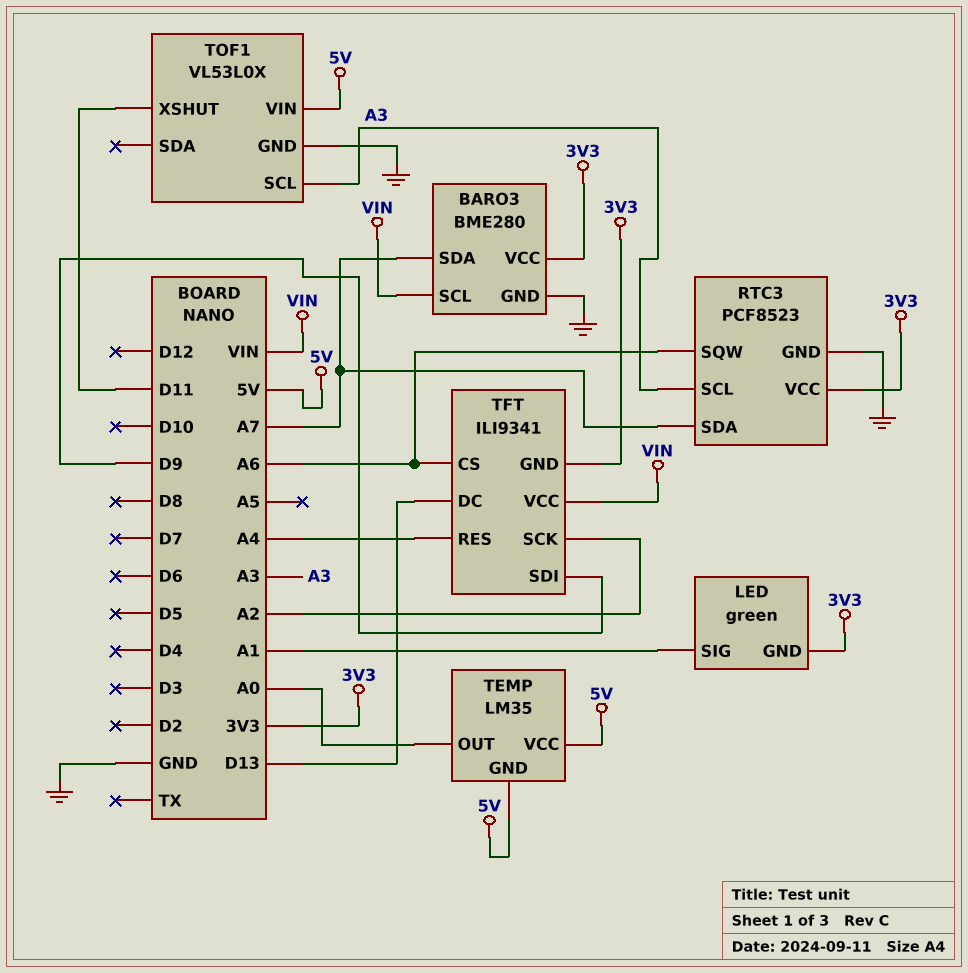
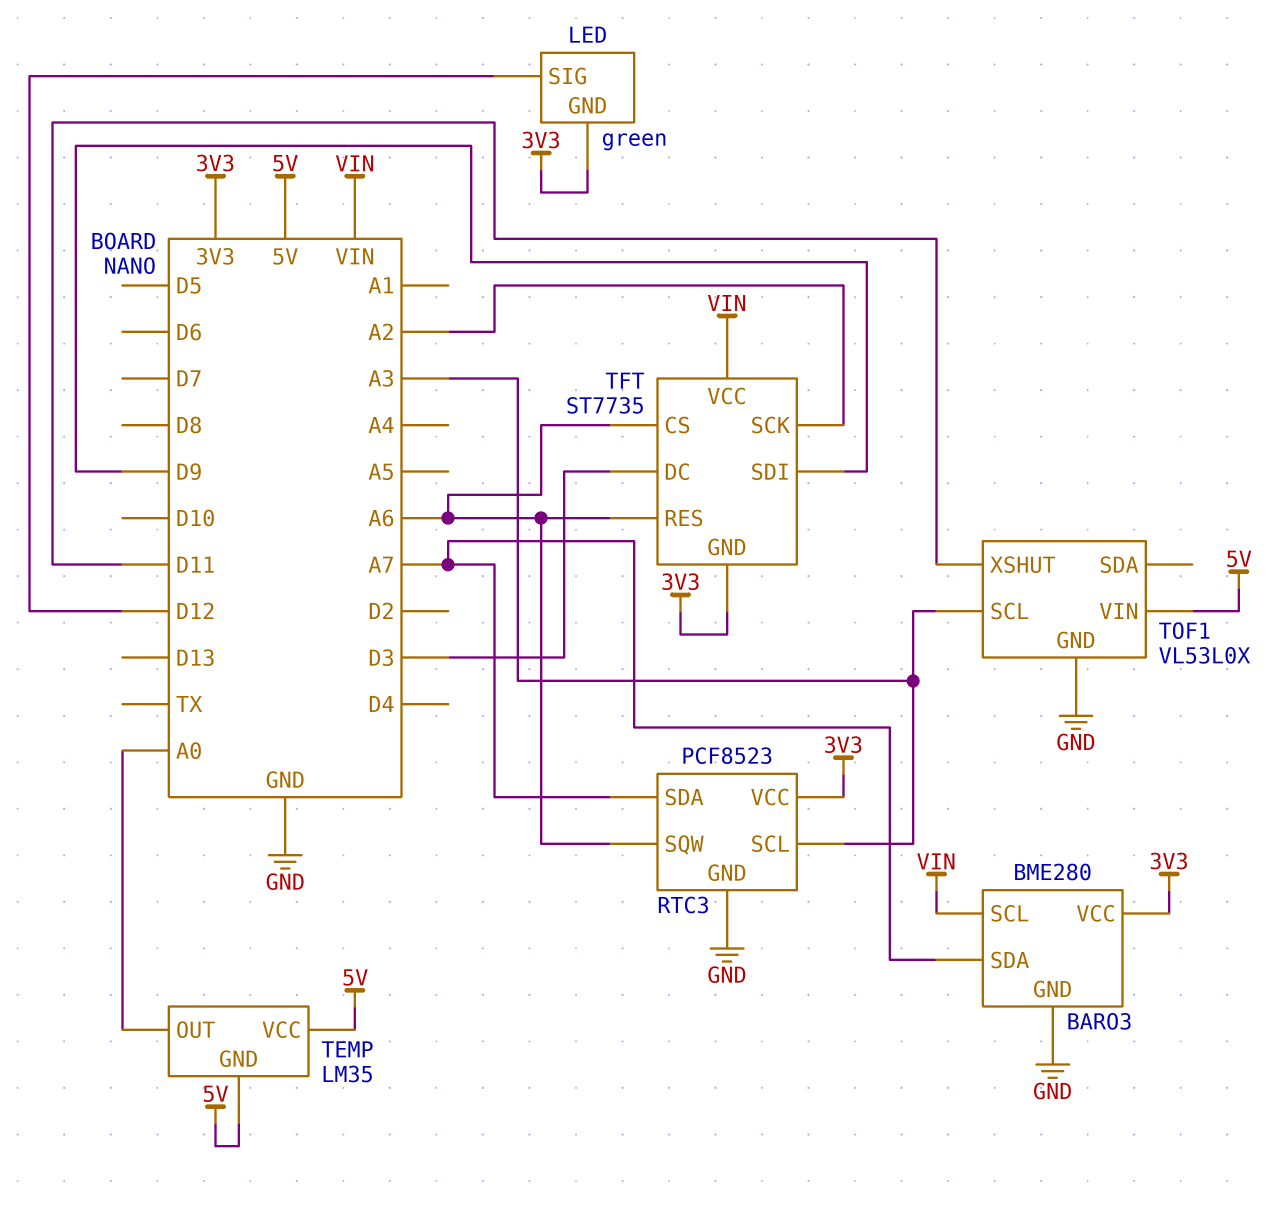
LED pin SIG: A1 -> D12
TFT: ILI9341 -> ST7735
TFT pin DC: D13 -> D3
TFT pin RES: A4 -> A6

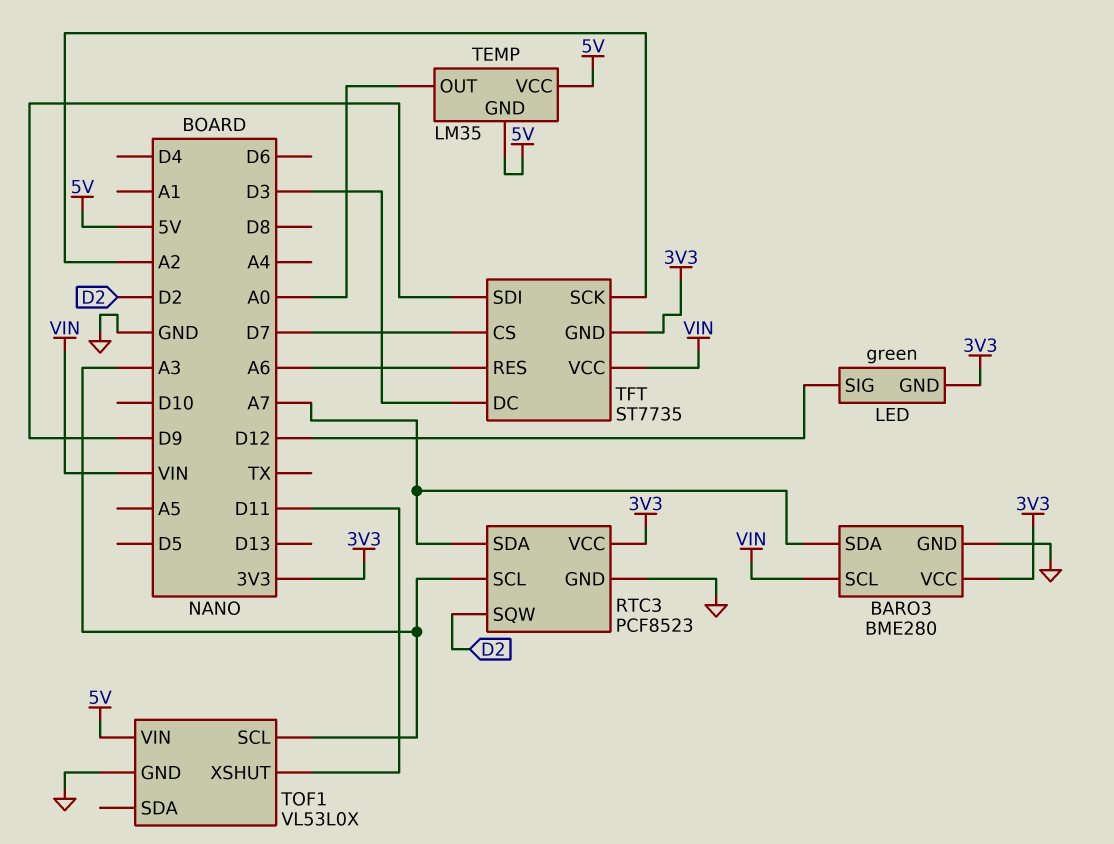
RTC3 pin SQW: A6 -> D2
TFT pin CS: A6 -> D7

